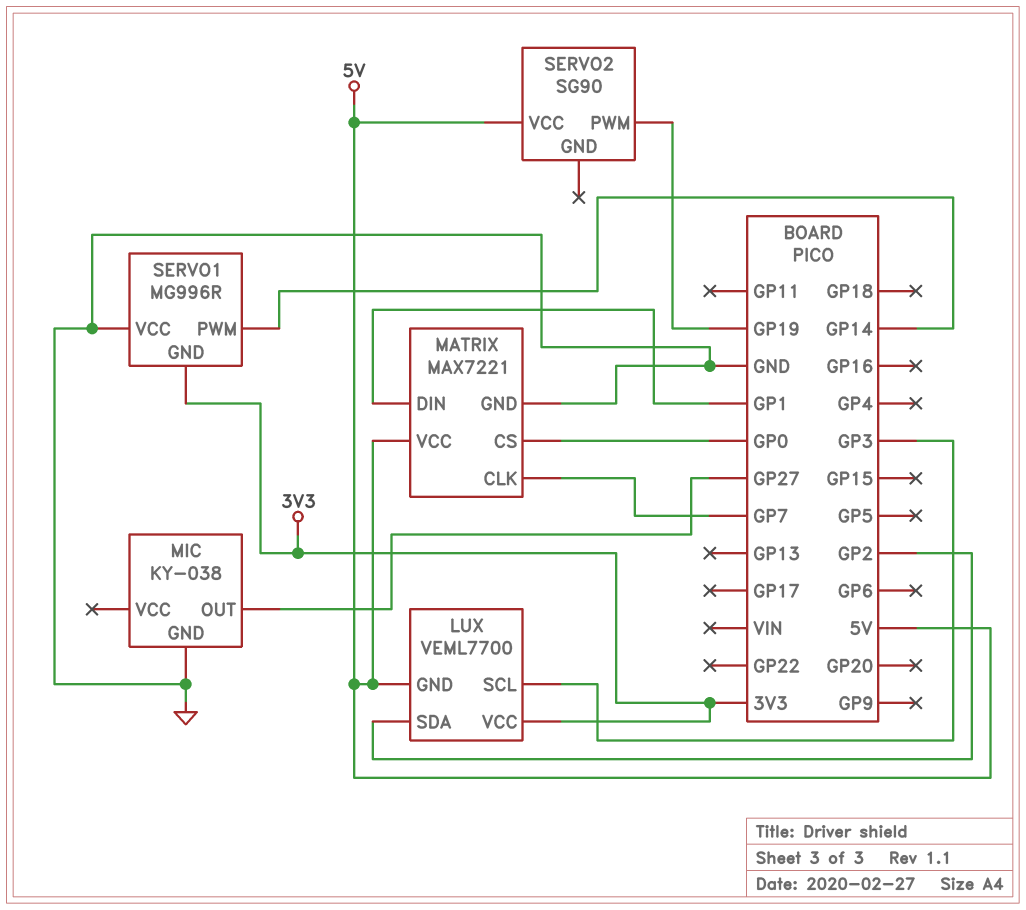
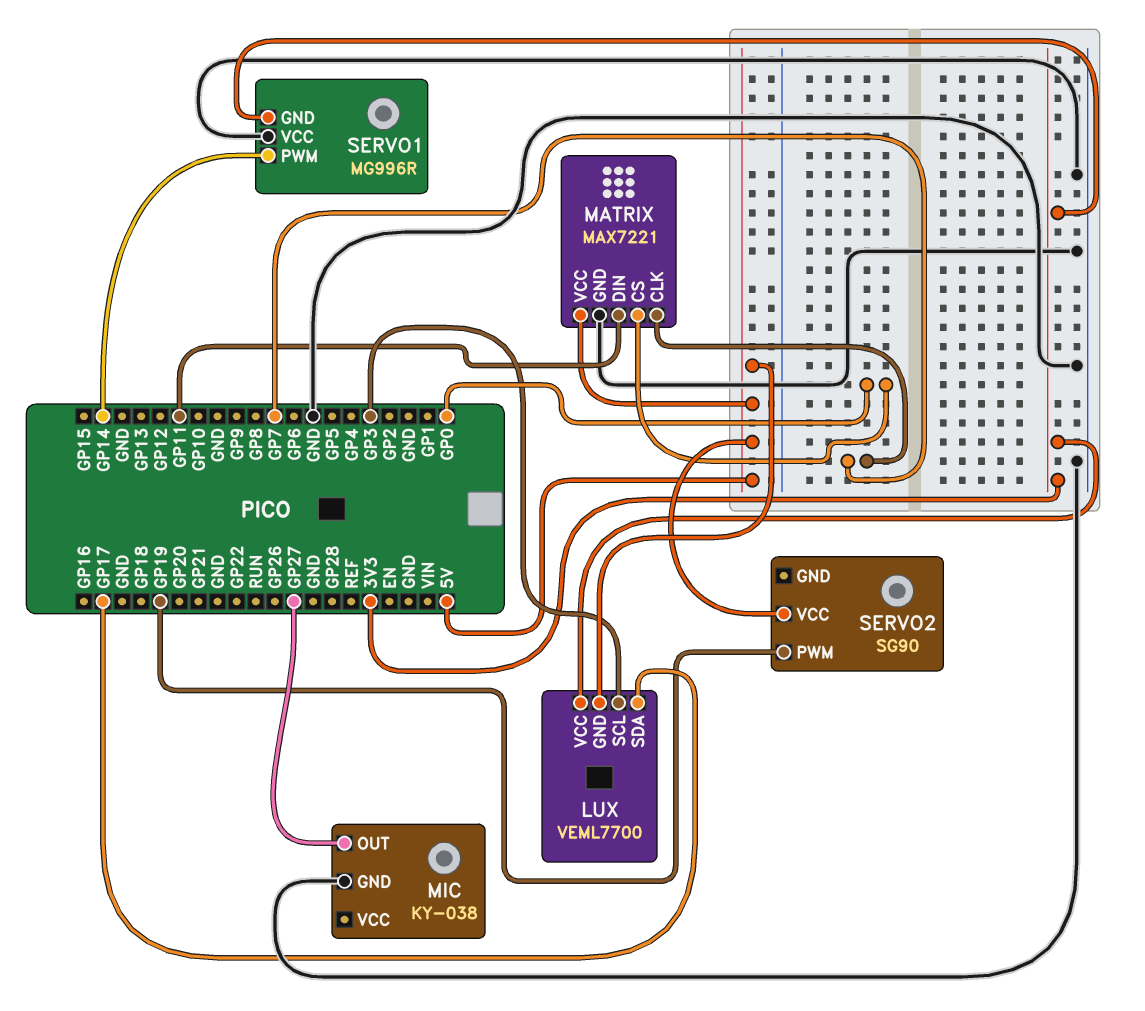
LUX pin SDA: GP2 -> GP17
MATRIX pin DIN: GP1 -> GP11

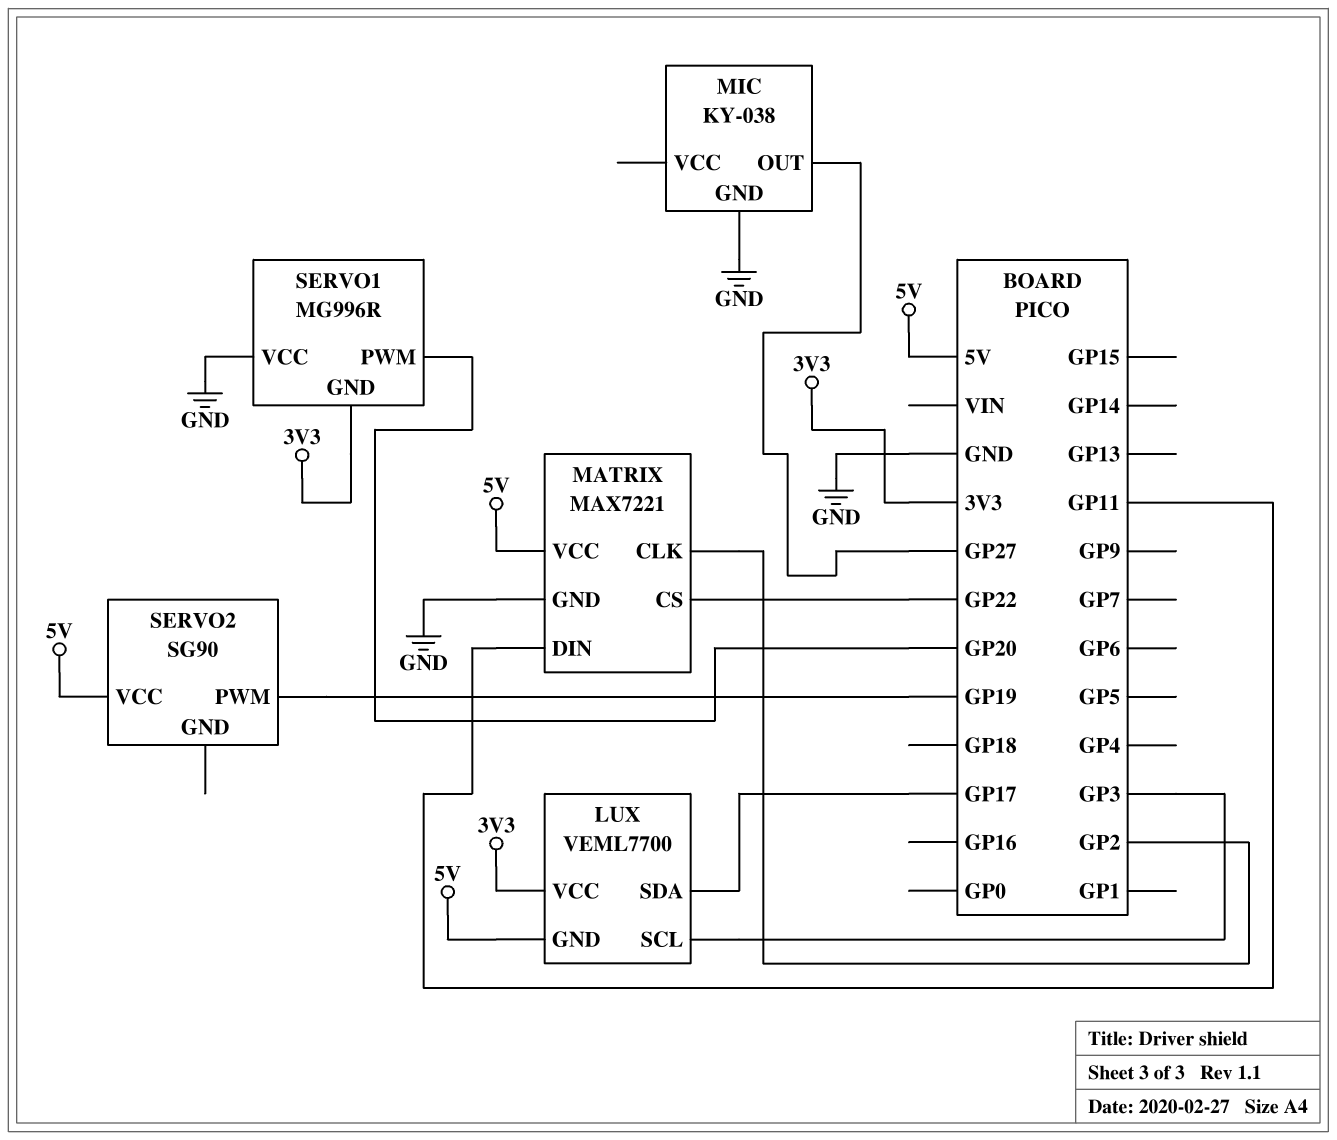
MATRIX pin CLK: GP7 -> GP2
MATRIX pin CS: GP0 -> GP22
SERVO1 pin PWM: GP14 -> GP20

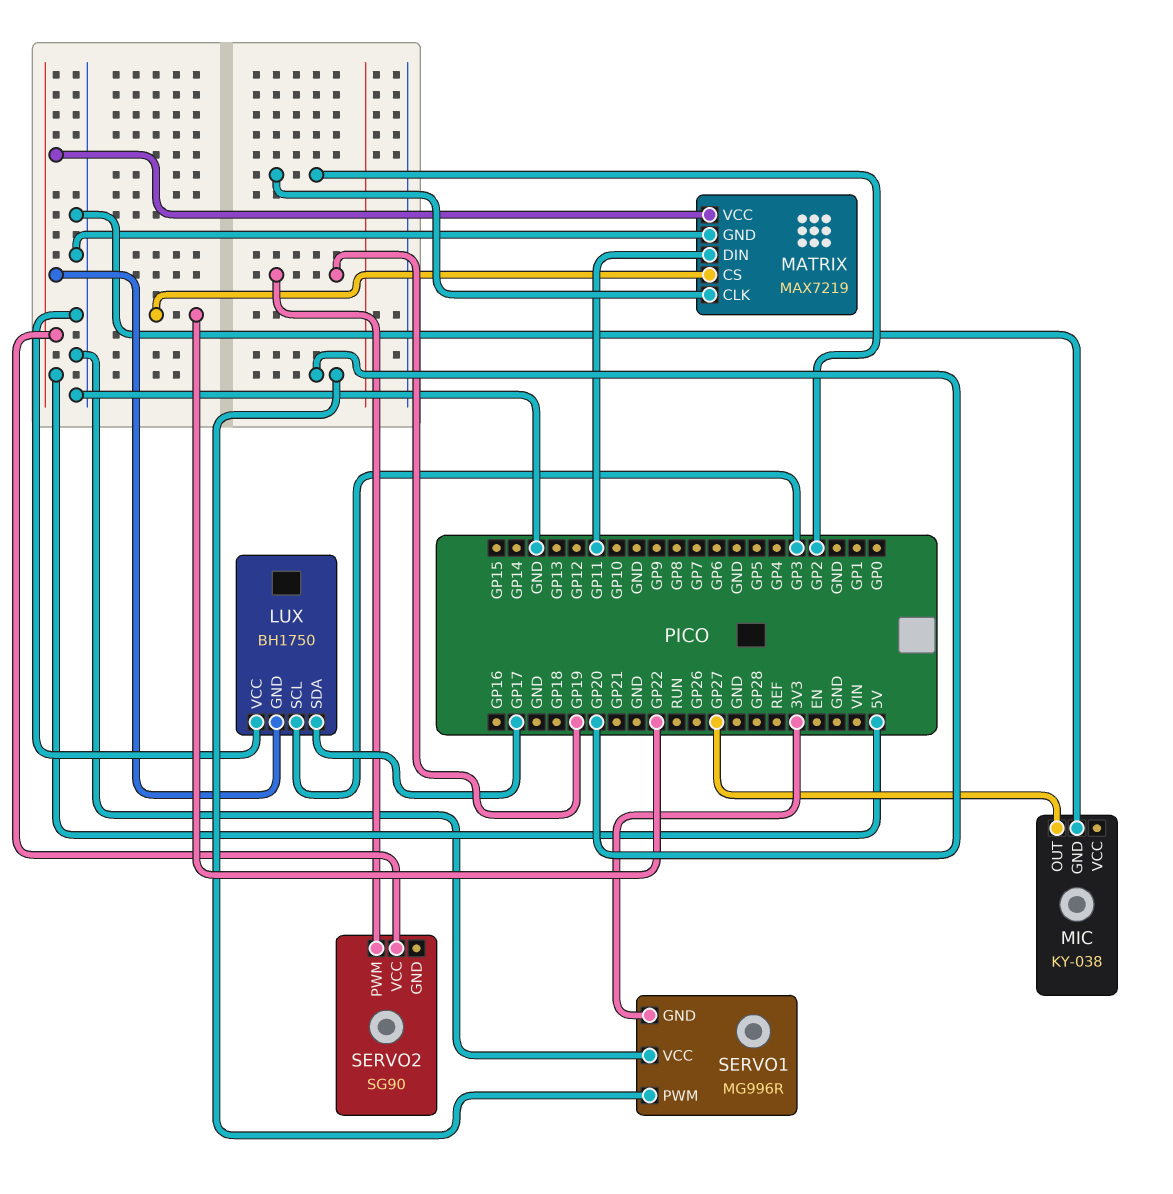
LUX: VEML7700 -> BH1750
LUX pin VCC: 3V3 -> GND
MATRIX: MAX7221 -> MAX7219

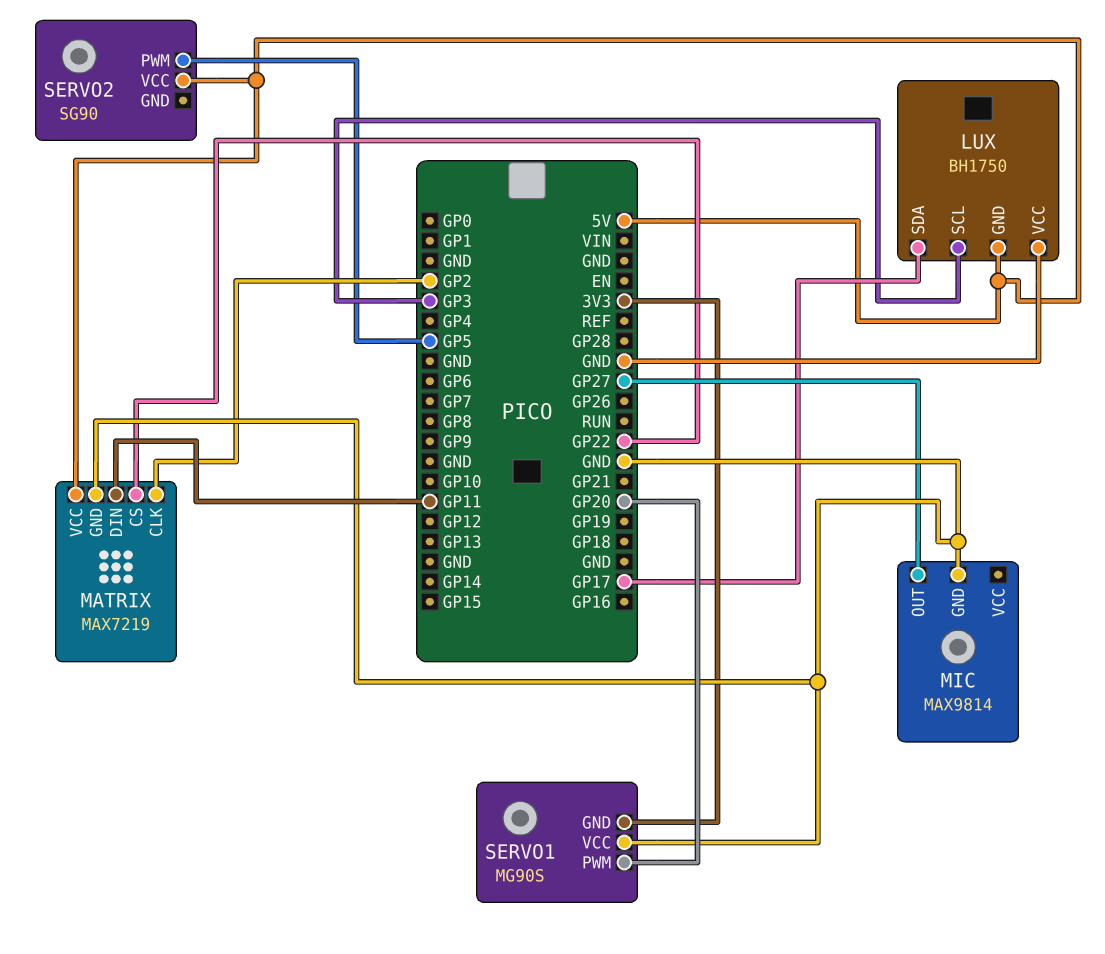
MIC: KY-038 -> MAX9814
SERVO1: MG996R -> MG90S
SERVO2 pin PWM: GP19 -> GP5

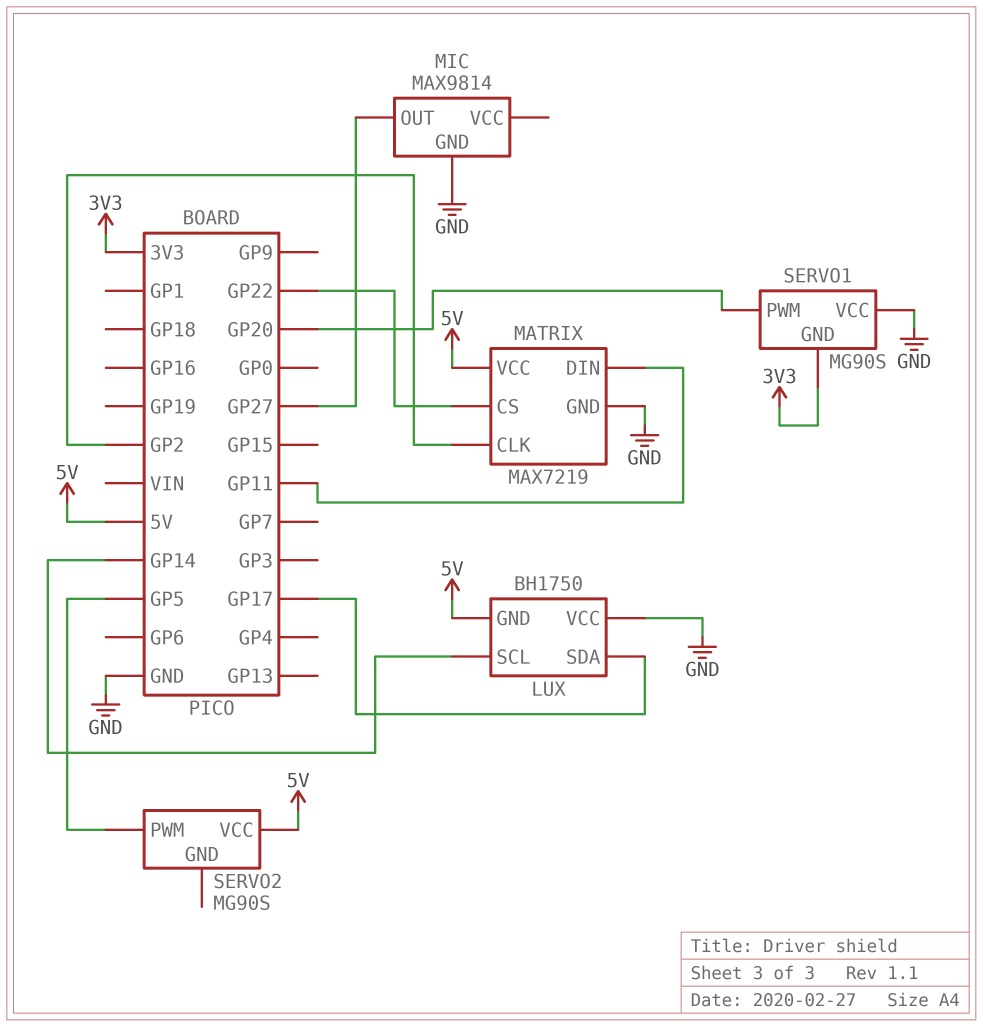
LUX pin SCL: GP3 -> GP14
SERVO2: SG90 -> MG90S

